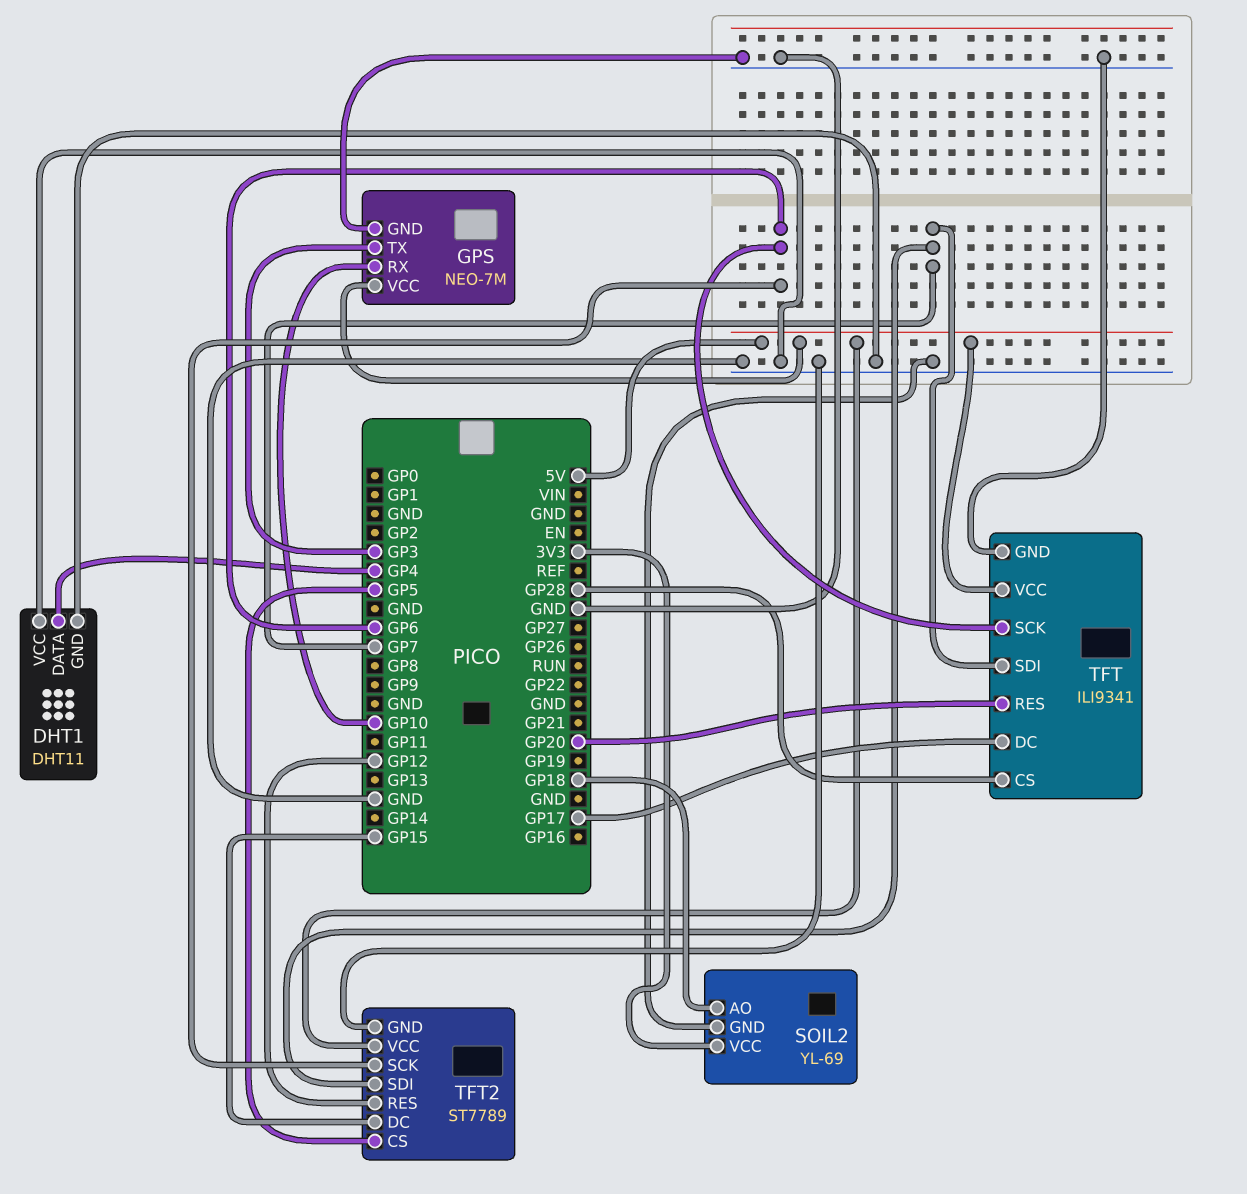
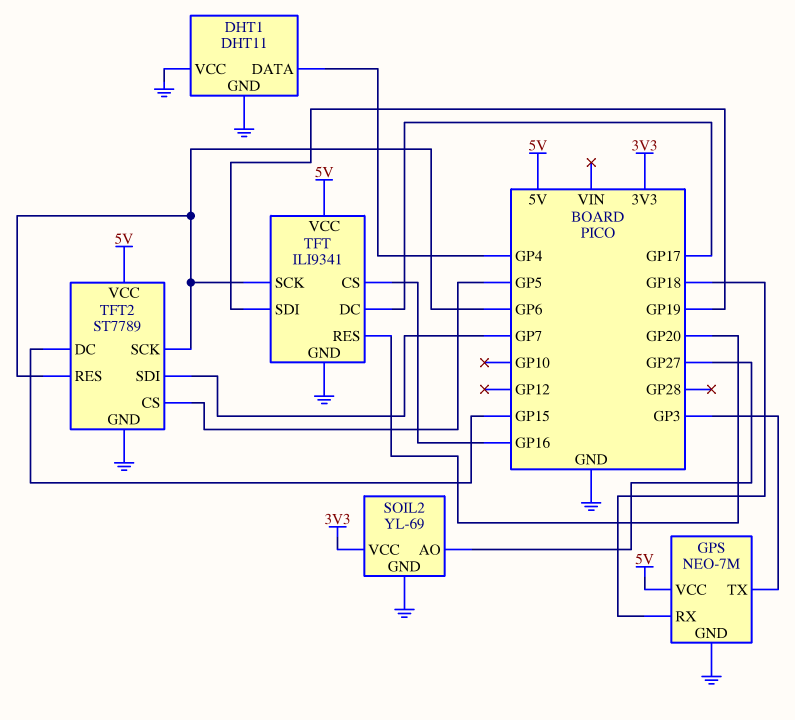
GPS pin RX: GP10 -> GP18
SOIL2 pin AO: GP18 -> GP27
TFT pin CS: GP28 -> GP16
TFT pin SDI: GP7 -> GP19
TFT2 pin RES: GP12 -> GP6

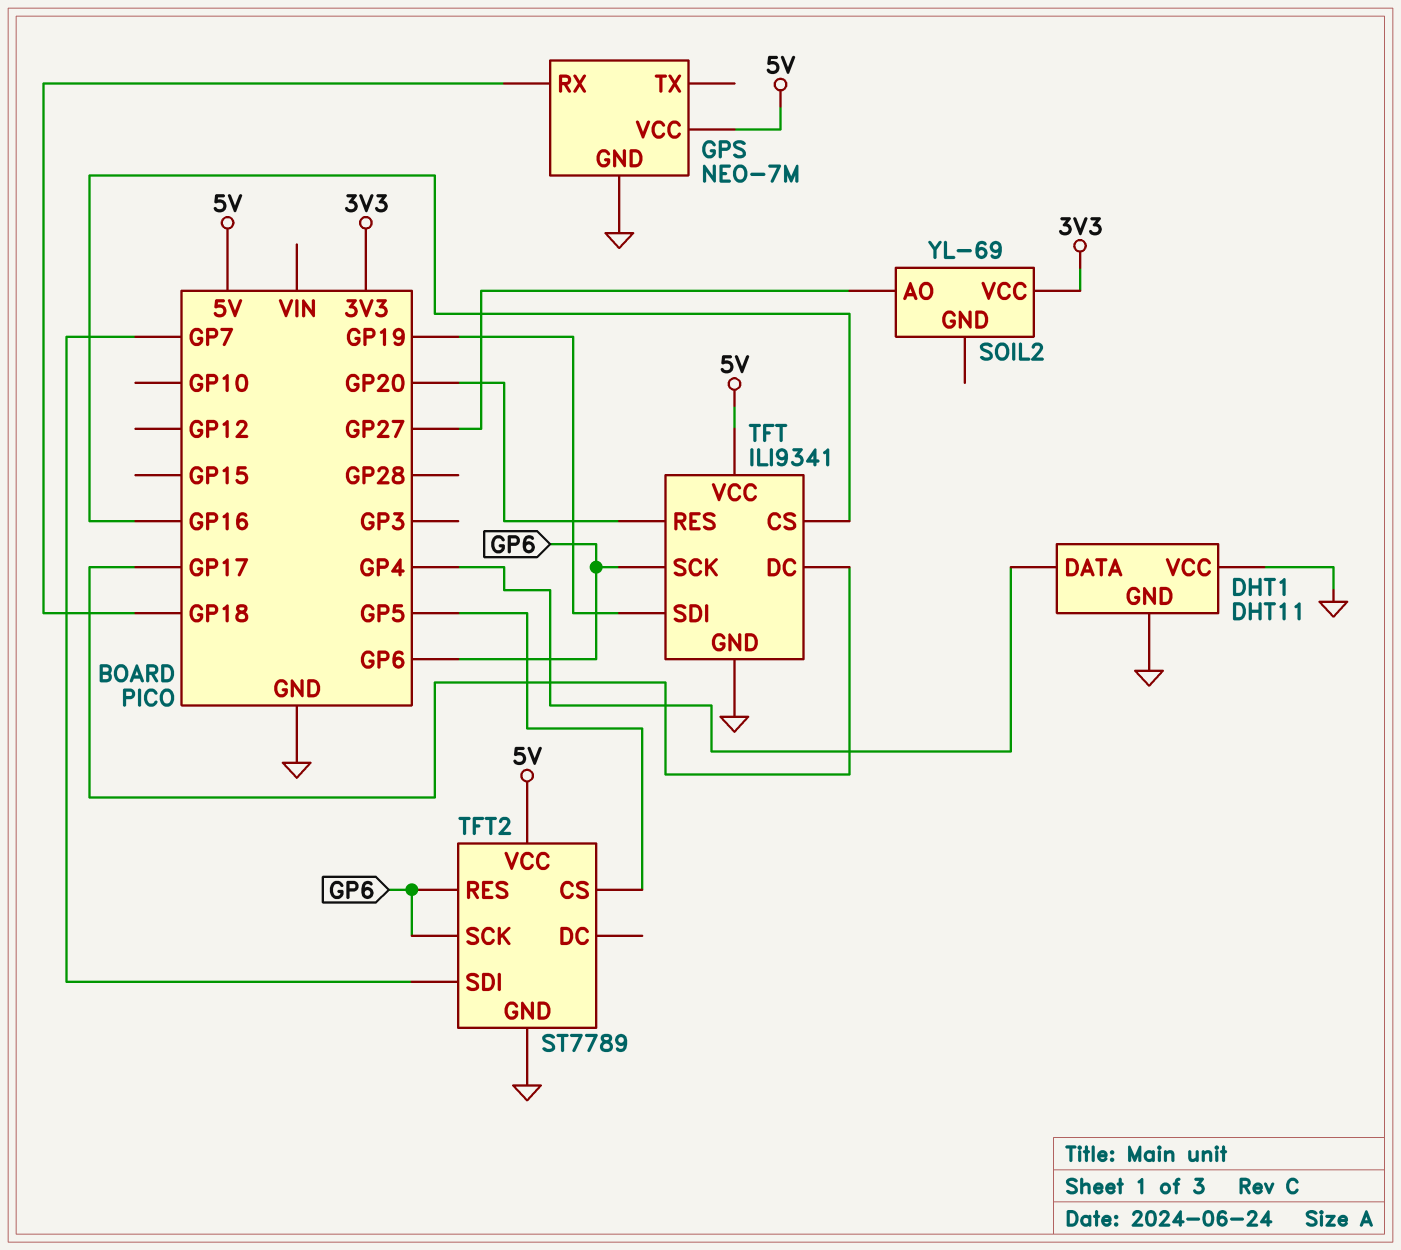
GPS pin TX: GP3 -> none
SOIL2 pin GND: GND -> none
TFT2 pin DC: GP15 -> none

